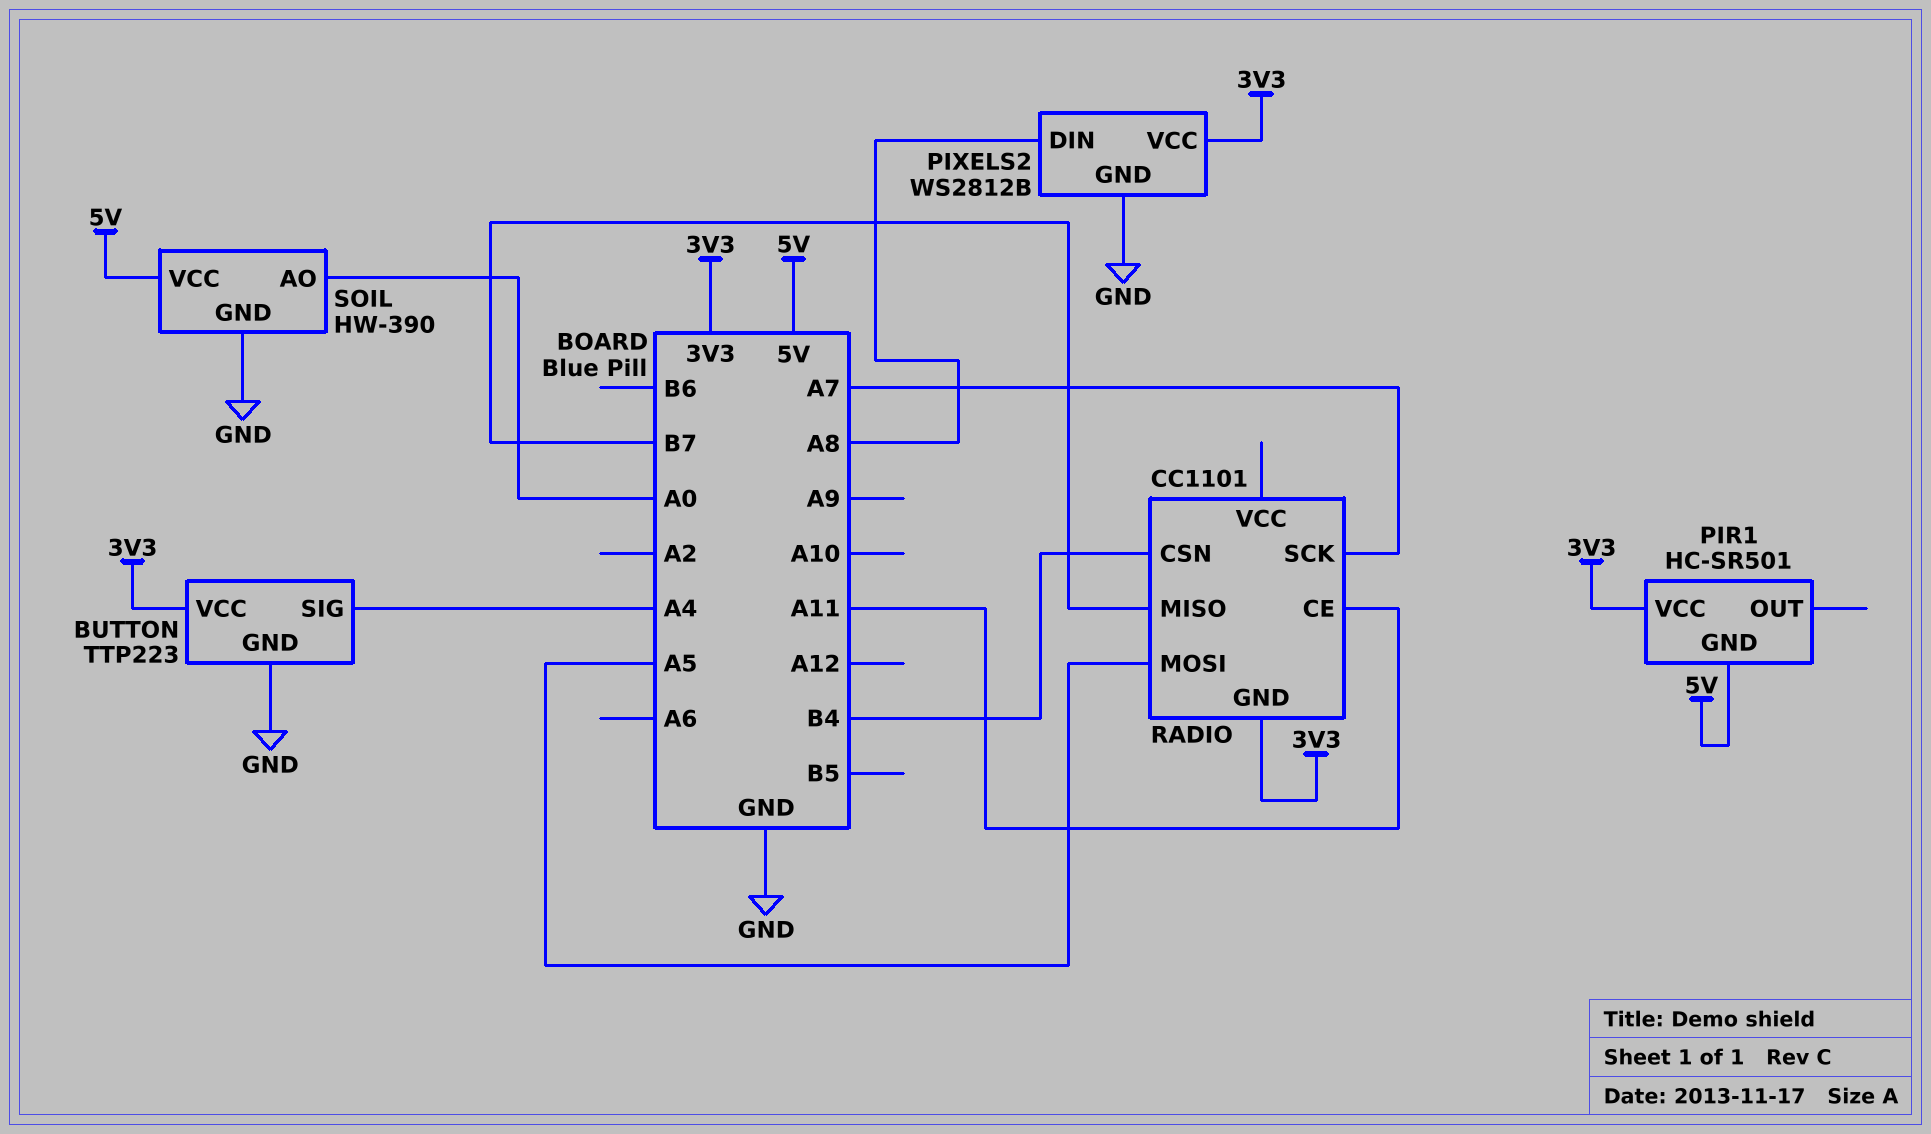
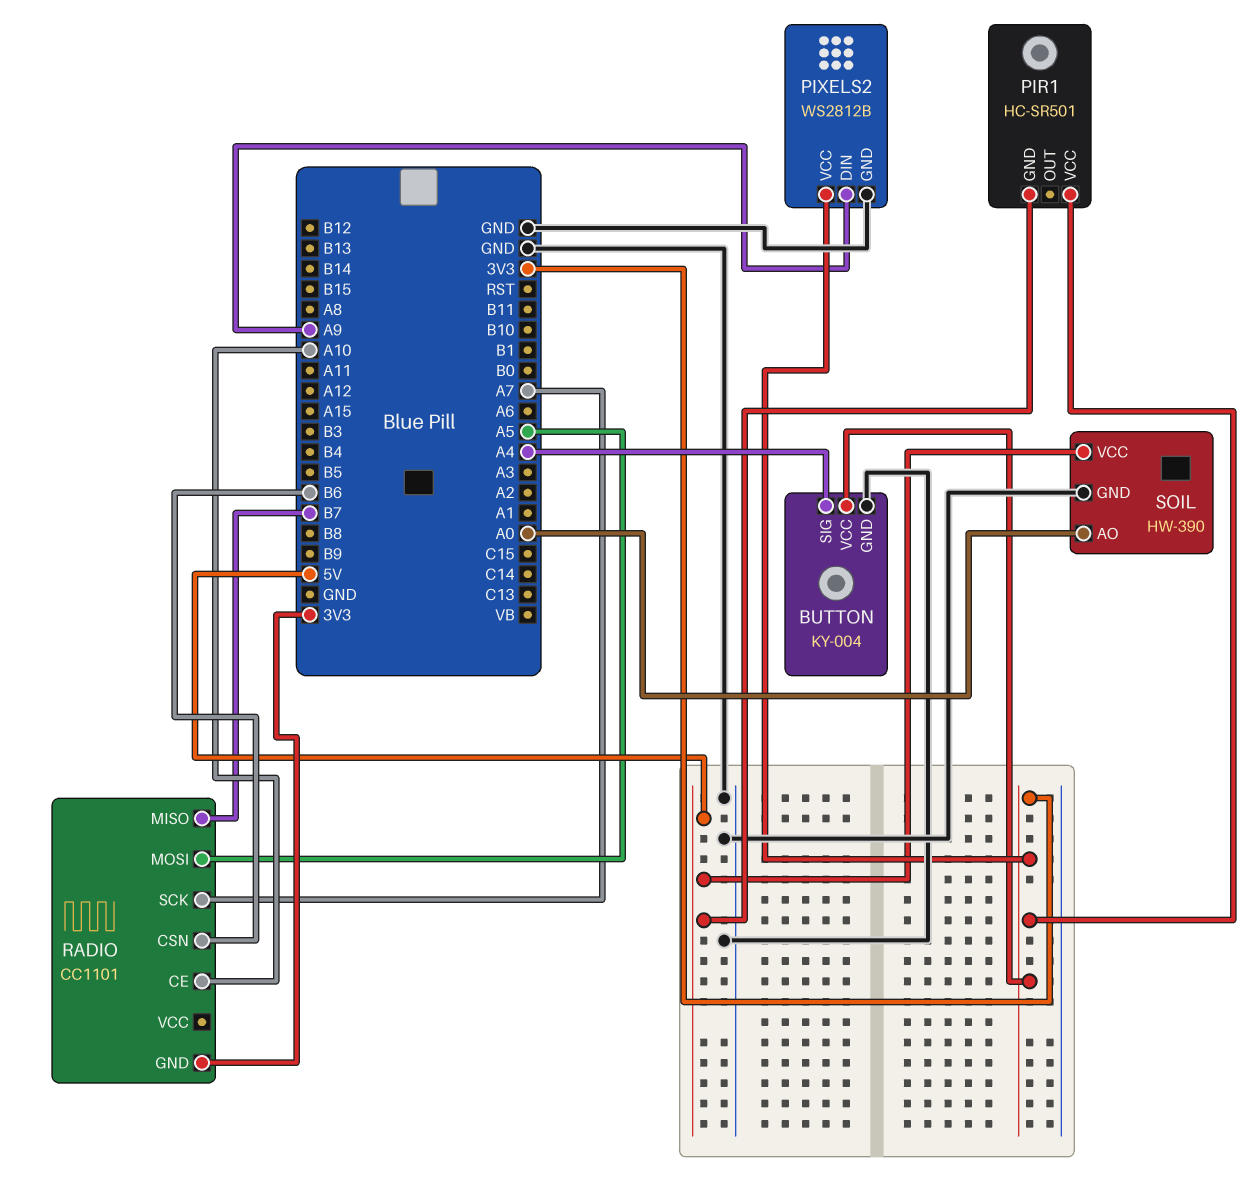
BUTTON: TTP223 -> KY-004
PIXELS2 pin DIN: A8 -> A9
RADIO pin CE: A11 -> A10
RADIO pin CSN: B4 -> B6

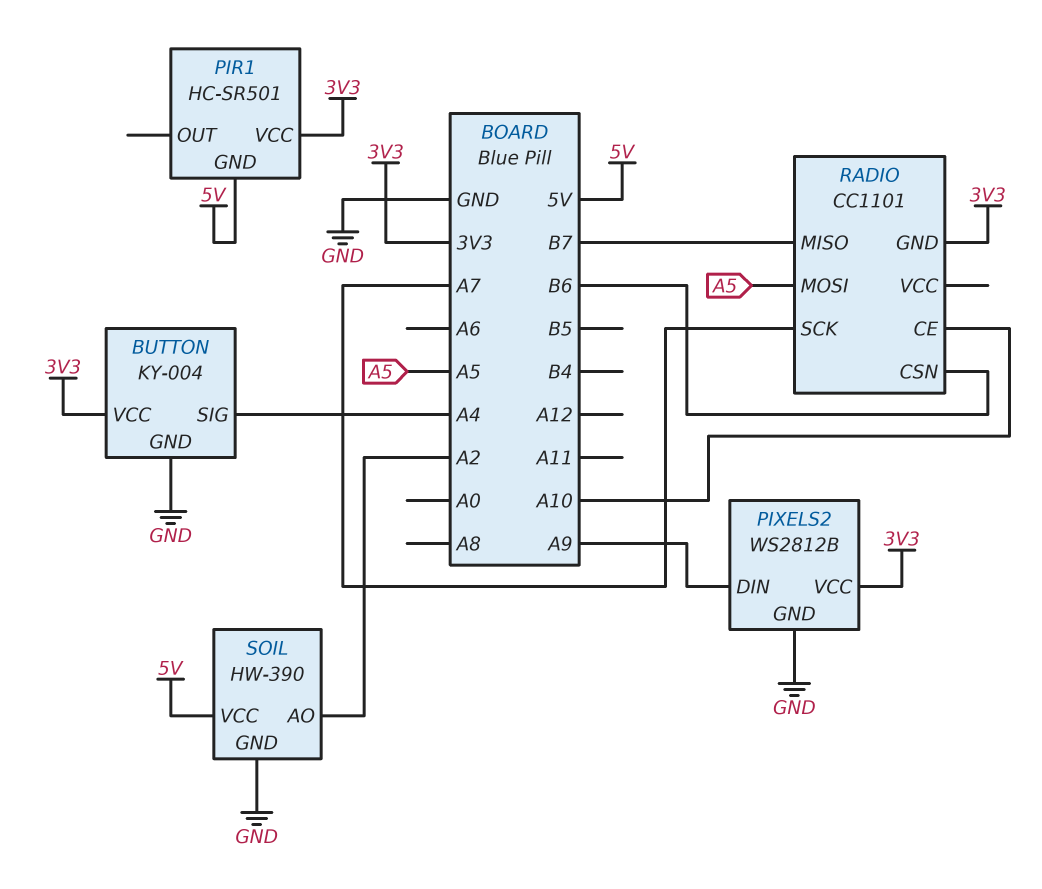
SOIL pin AO: A0 -> A2

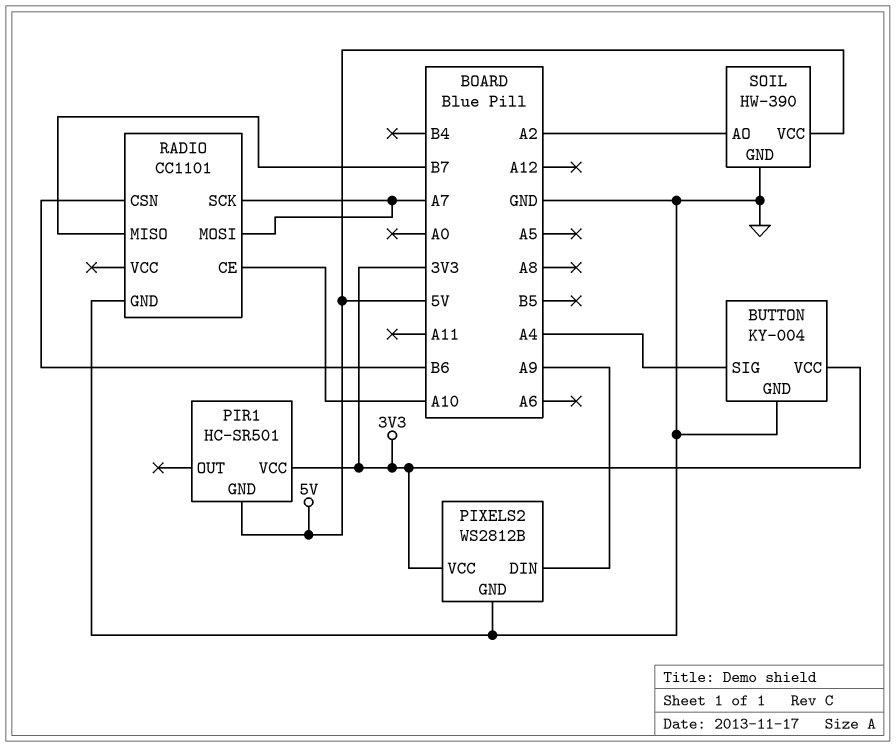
RADIO pin GND: 3V3 -> GND
RADIO pin MOSI: A5 -> A7

